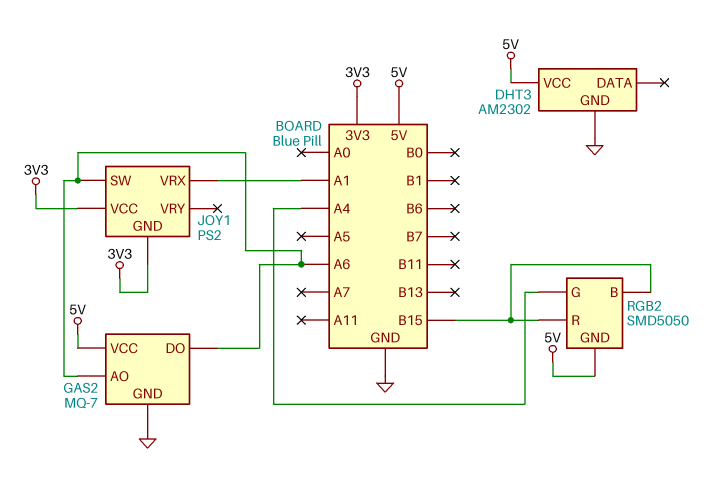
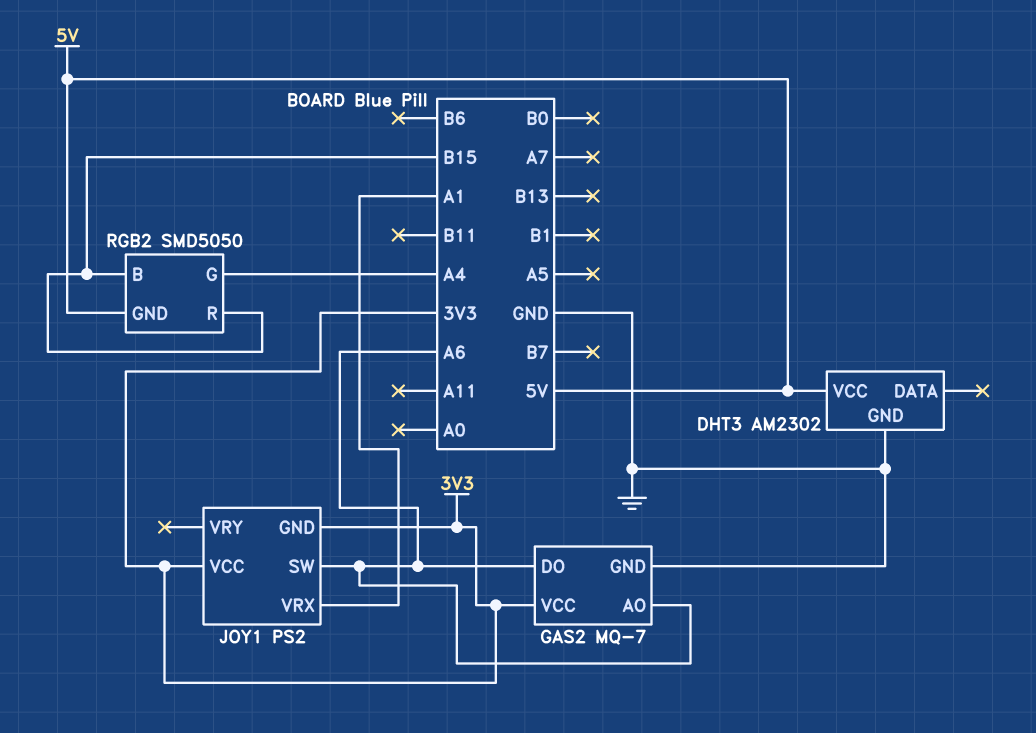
GAS2 pin VCC: 5V -> 3V3

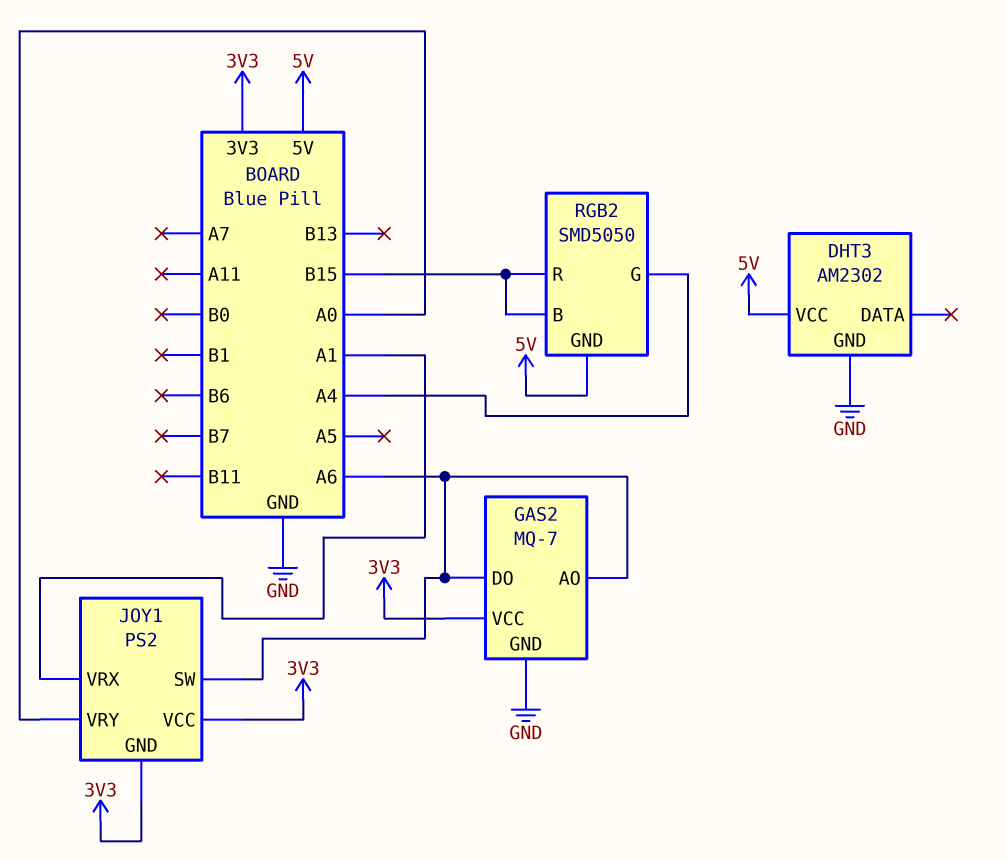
JOY1 pin VRY: none -> A0

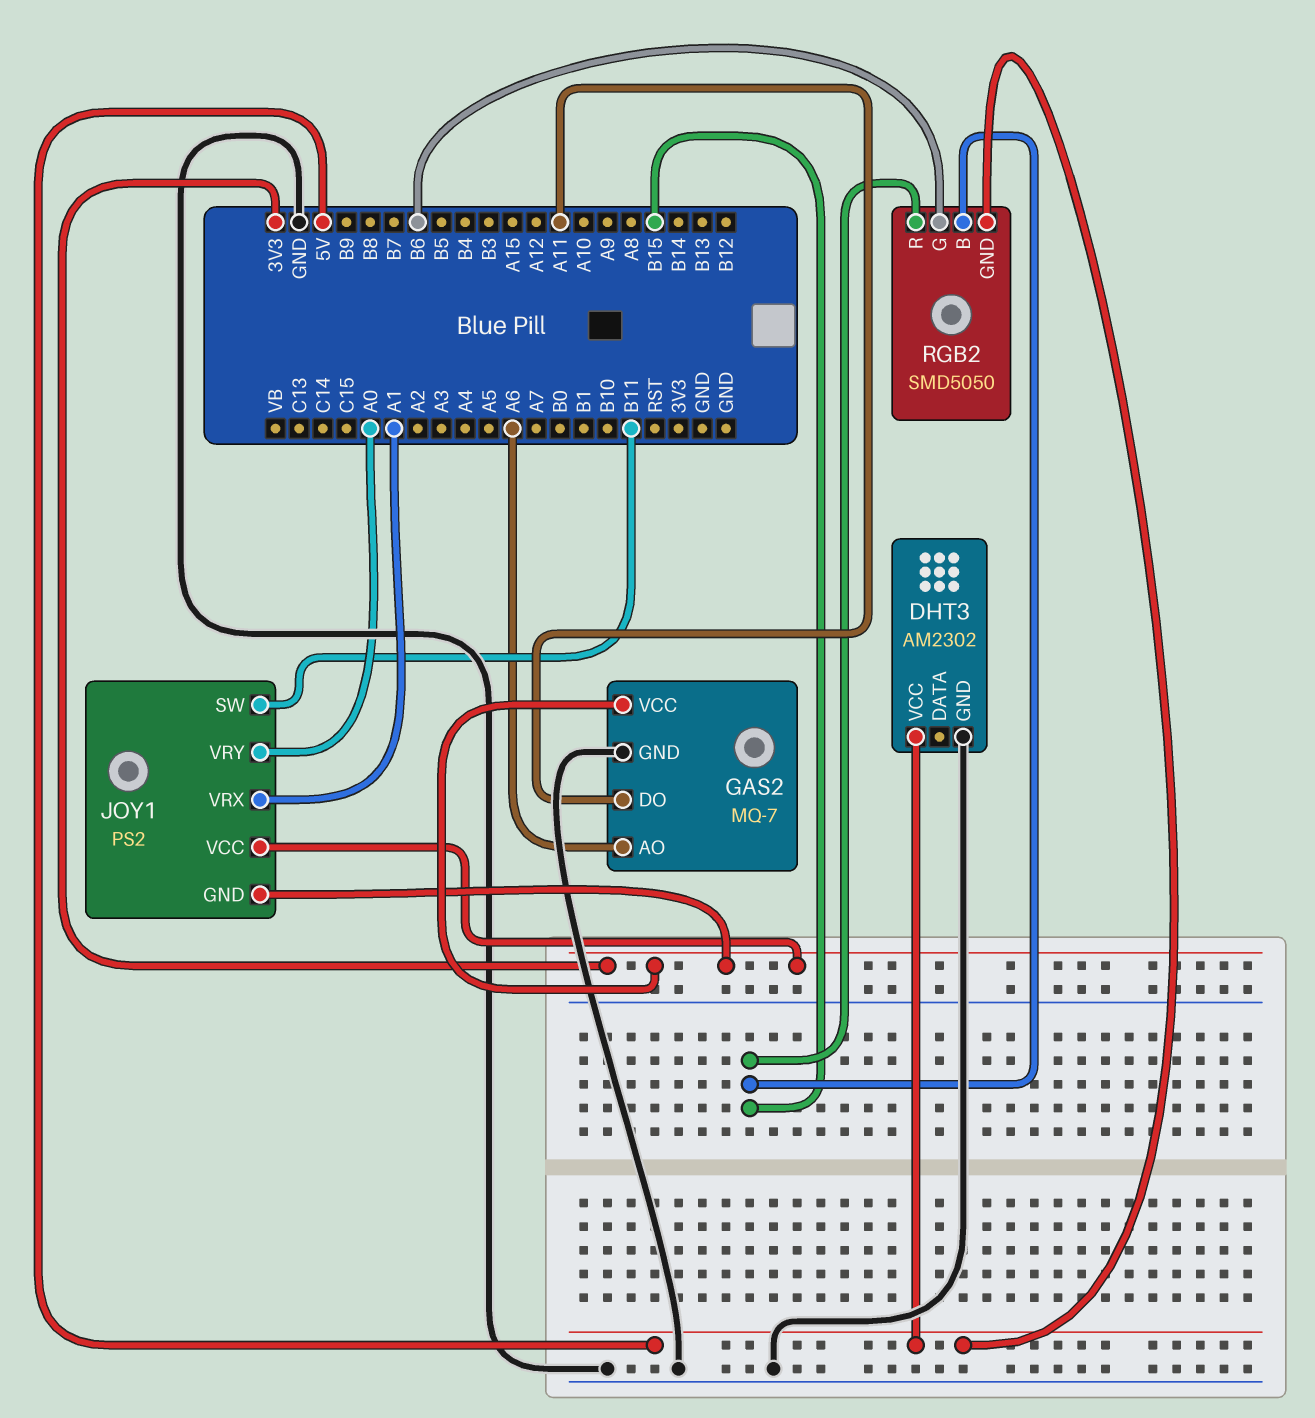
GAS2 pin DO: A6 -> A11
JOY1 pin SW: A6 -> B11
RGB2 pin G: A4 -> B6

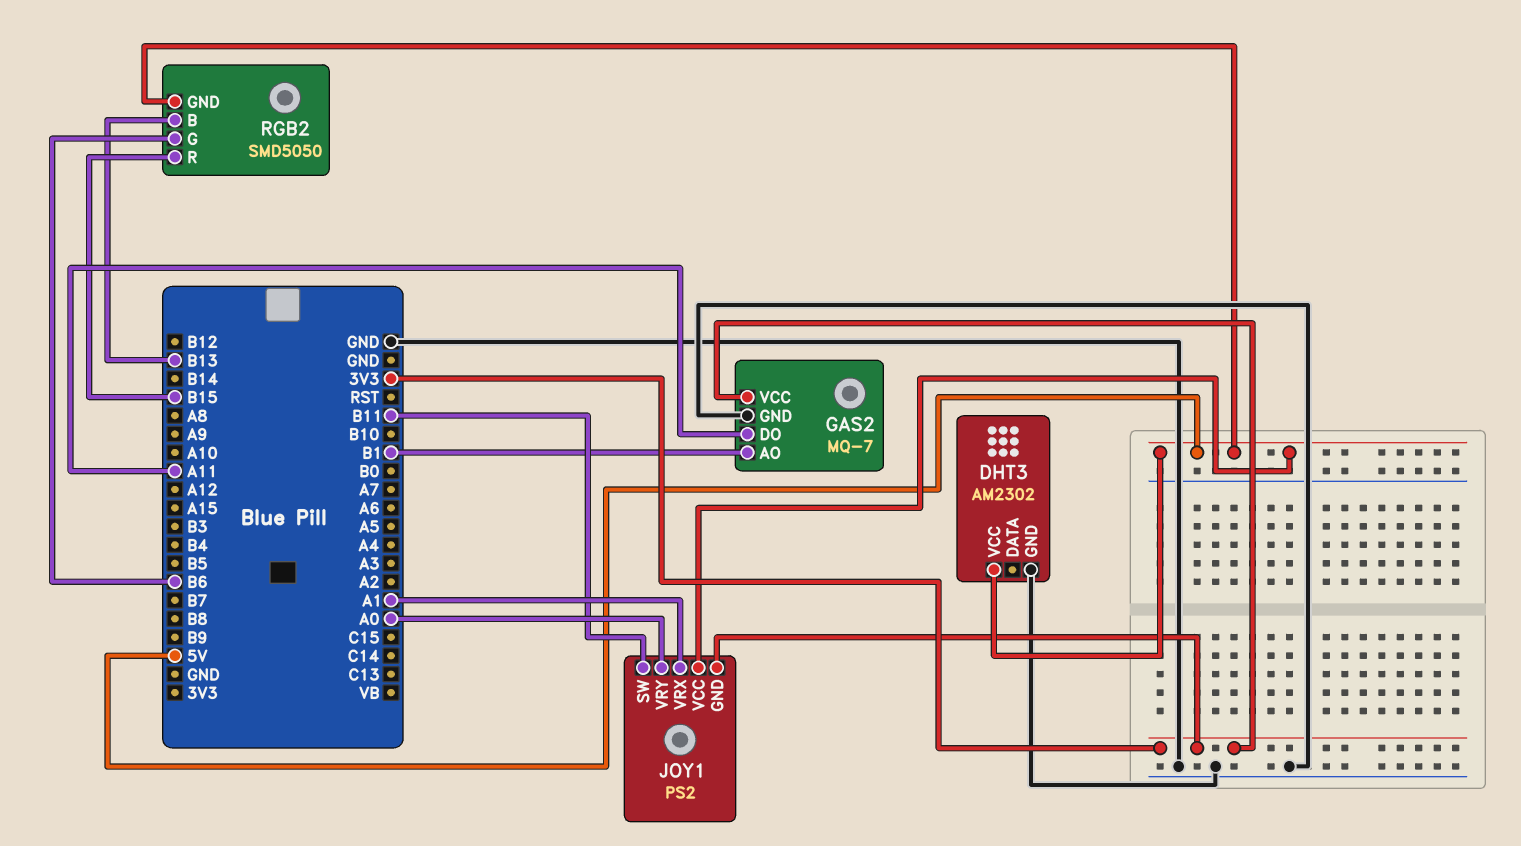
GAS2 pin AO: A6 -> B1
JOY1 pin VCC: 3V3 -> 5V
RGB2 pin B: B15 -> B13

